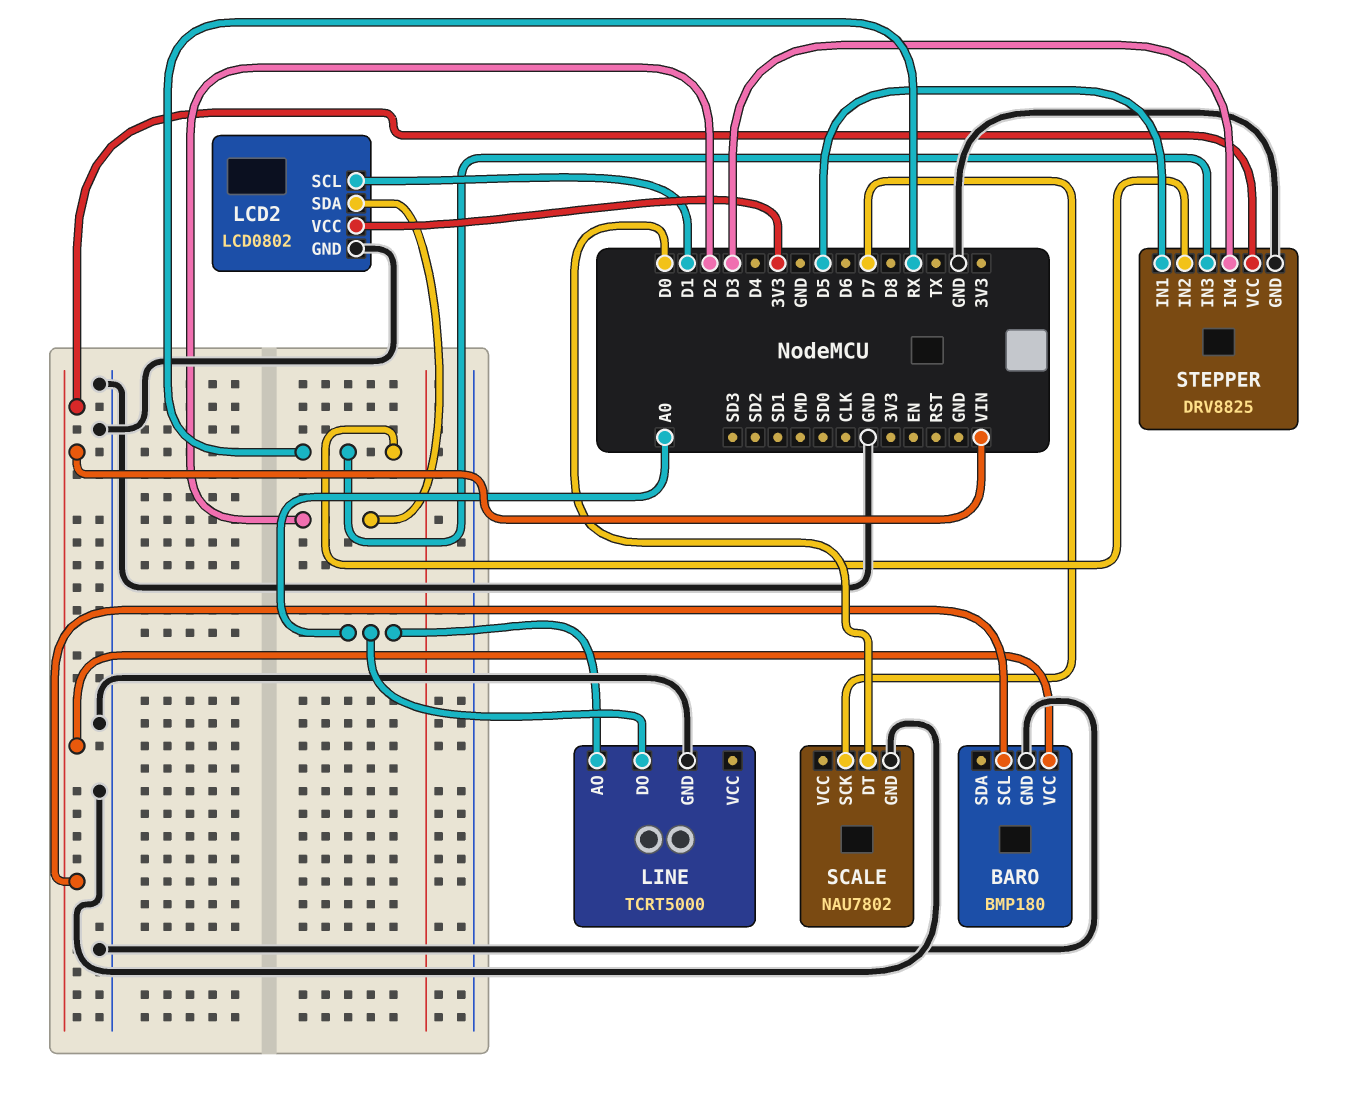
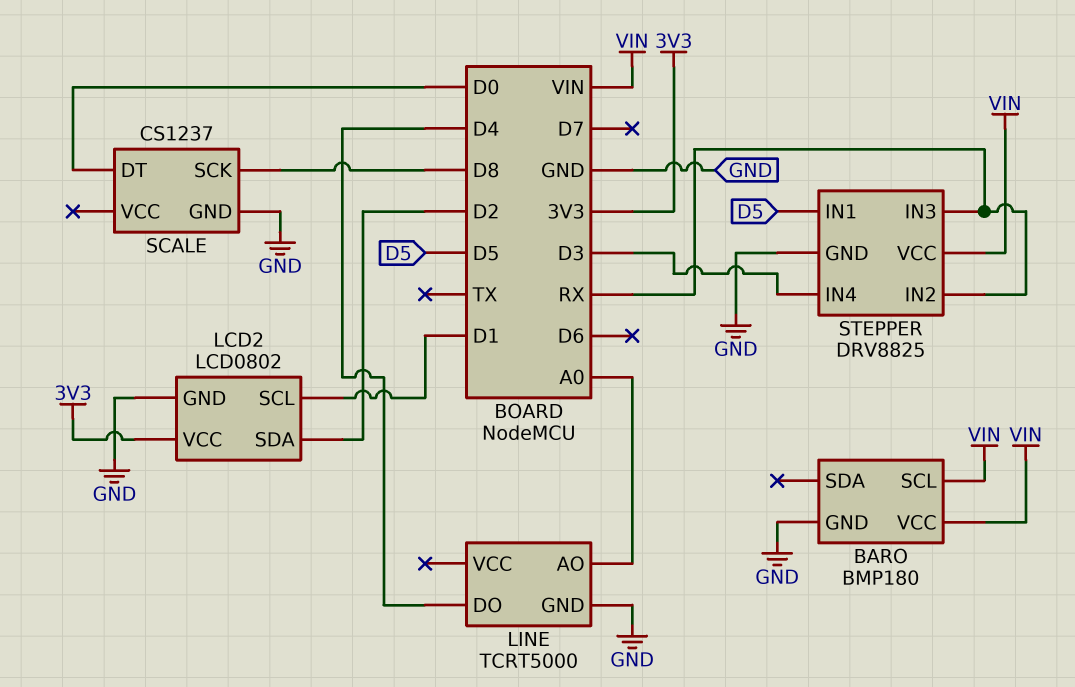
LINE pin DO: A0 -> D4
SCALE: NAU7802 -> CS1237
SCALE pin SCK: D7 -> D8

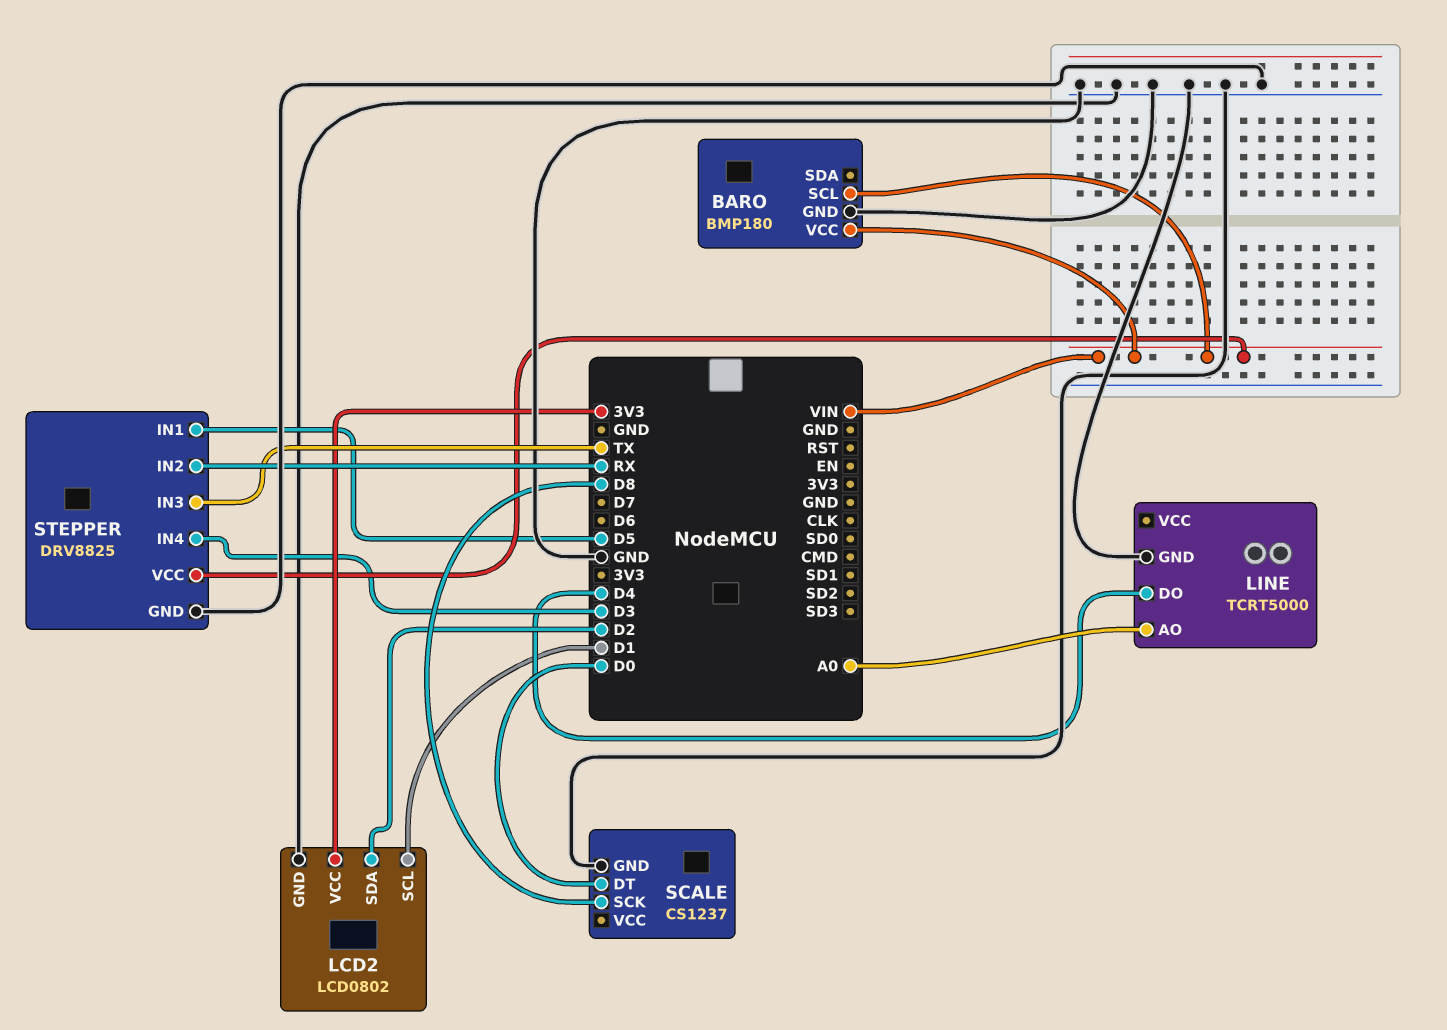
STEPPER pin IN3: RX -> TX

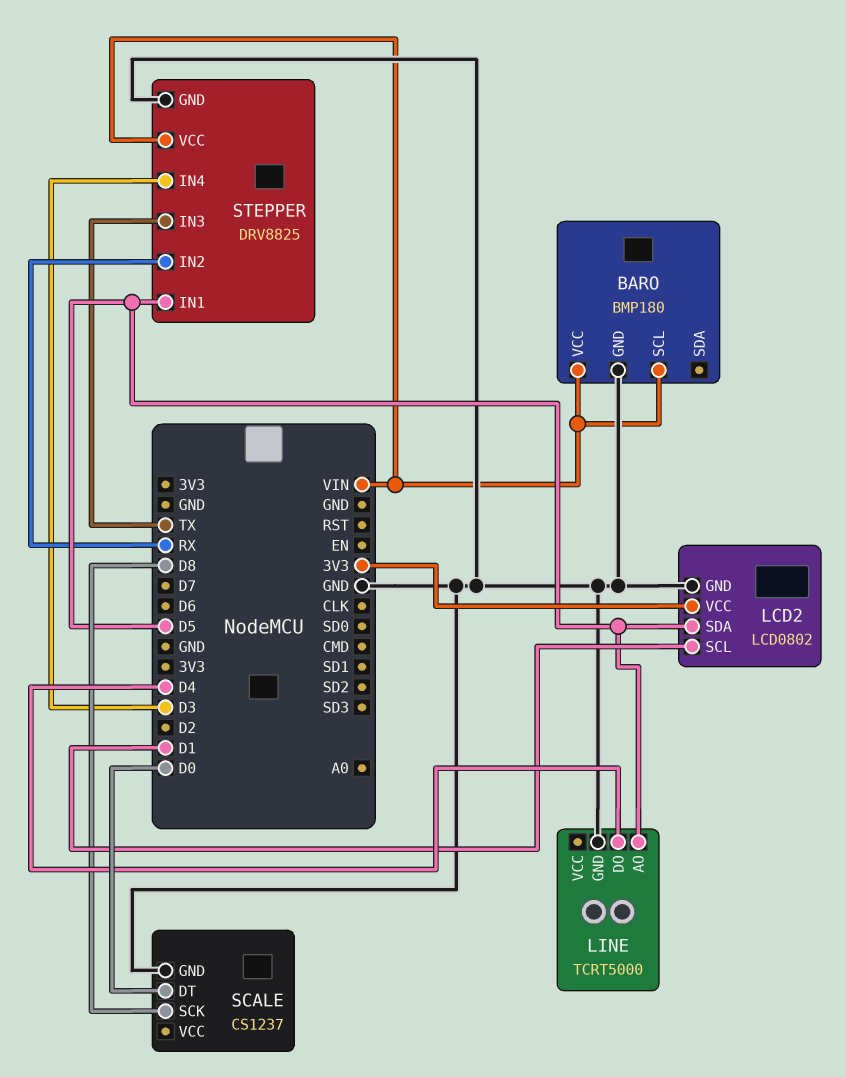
LCD2 pin SDA: D2 -> D5
LINE pin AO: A0 -> D5

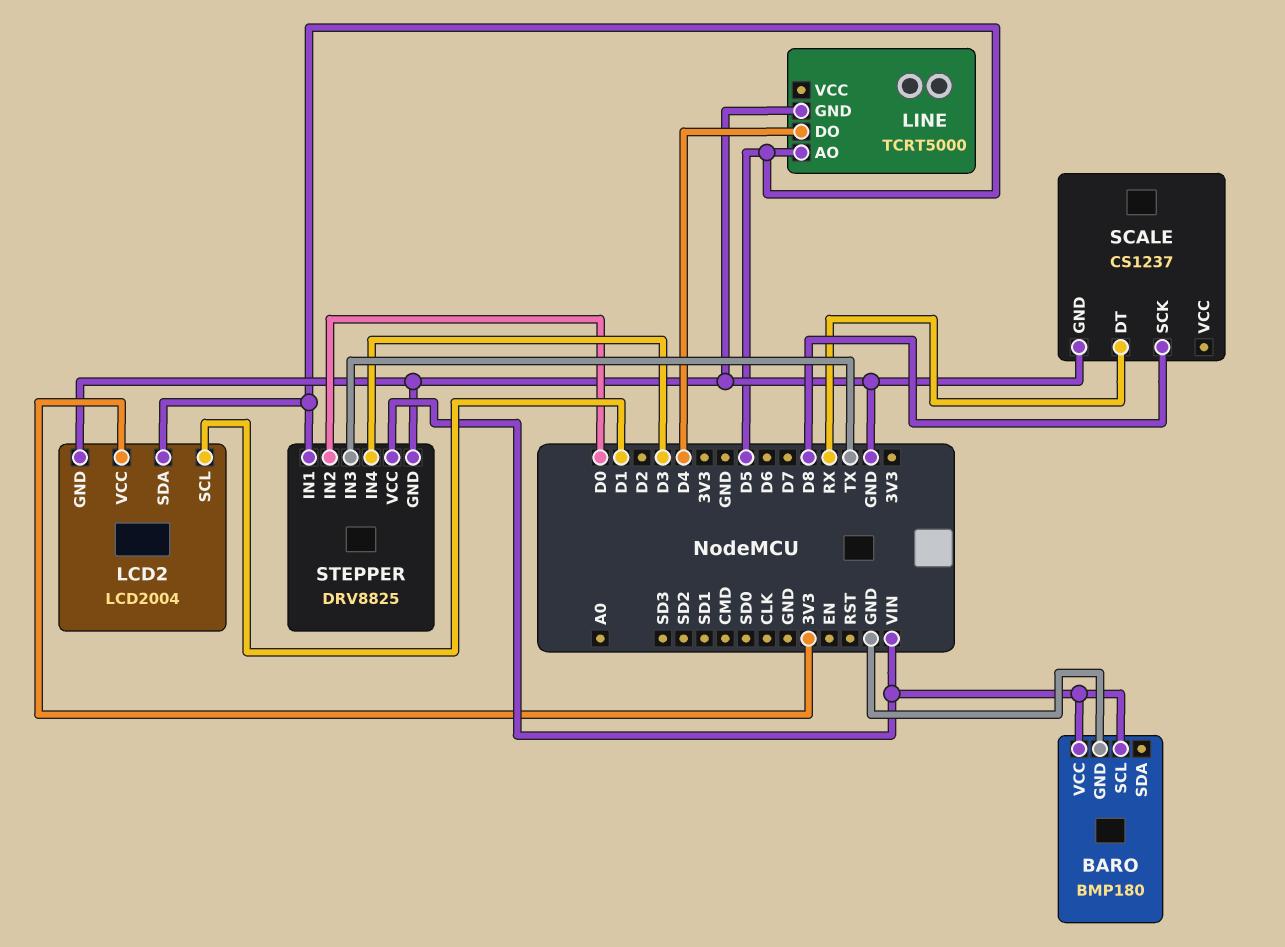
LCD2: LCD0802 -> LCD2004
SCALE pin DT: D0 -> RX
STEPPER pin IN2: RX -> D0

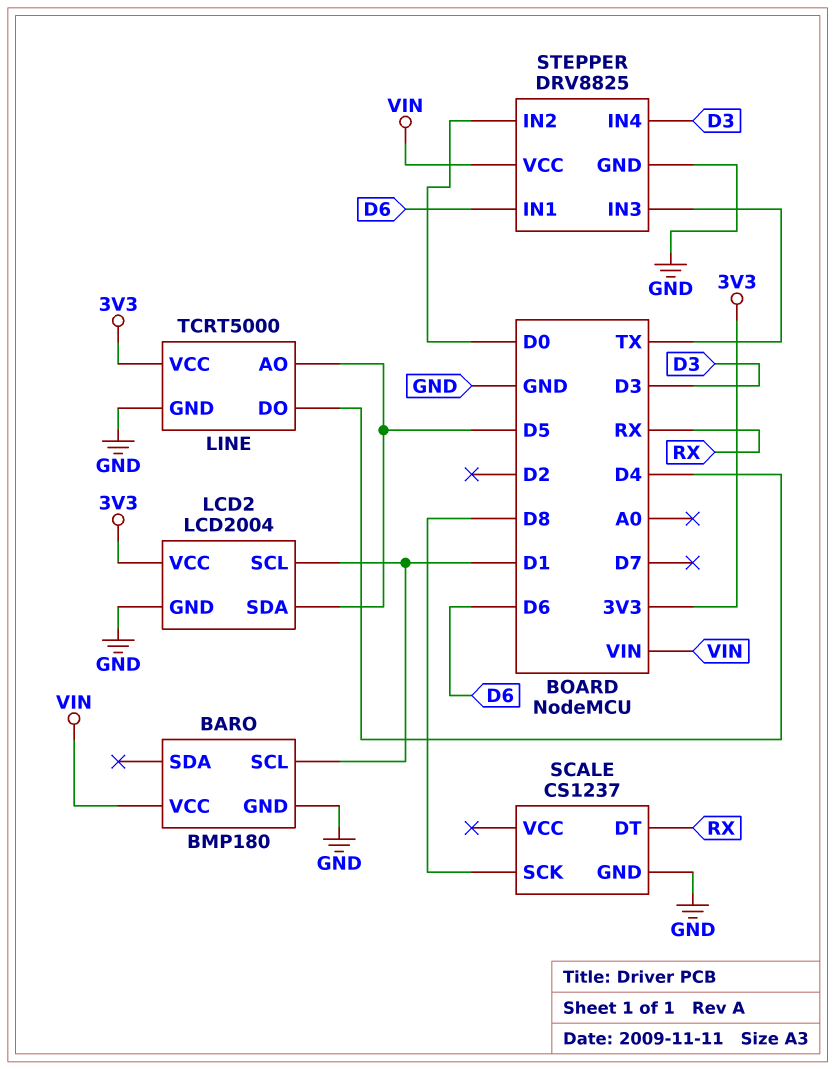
BARO pin SCL: VIN -> D1
LINE pin VCC: none -> 3V3
STEPPER pin IN1: D5 -> D6

